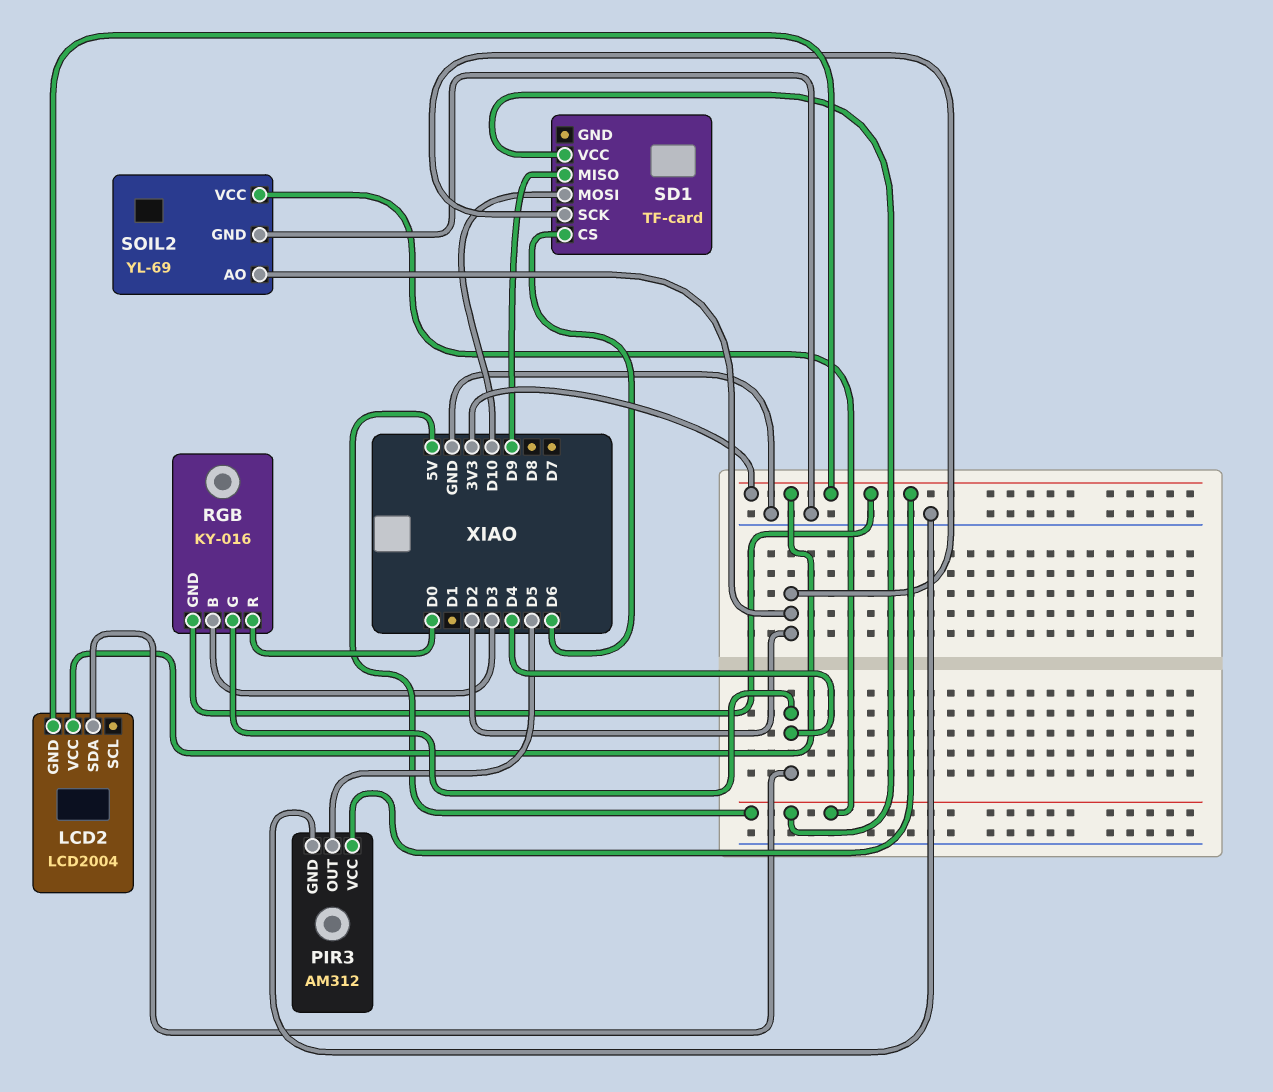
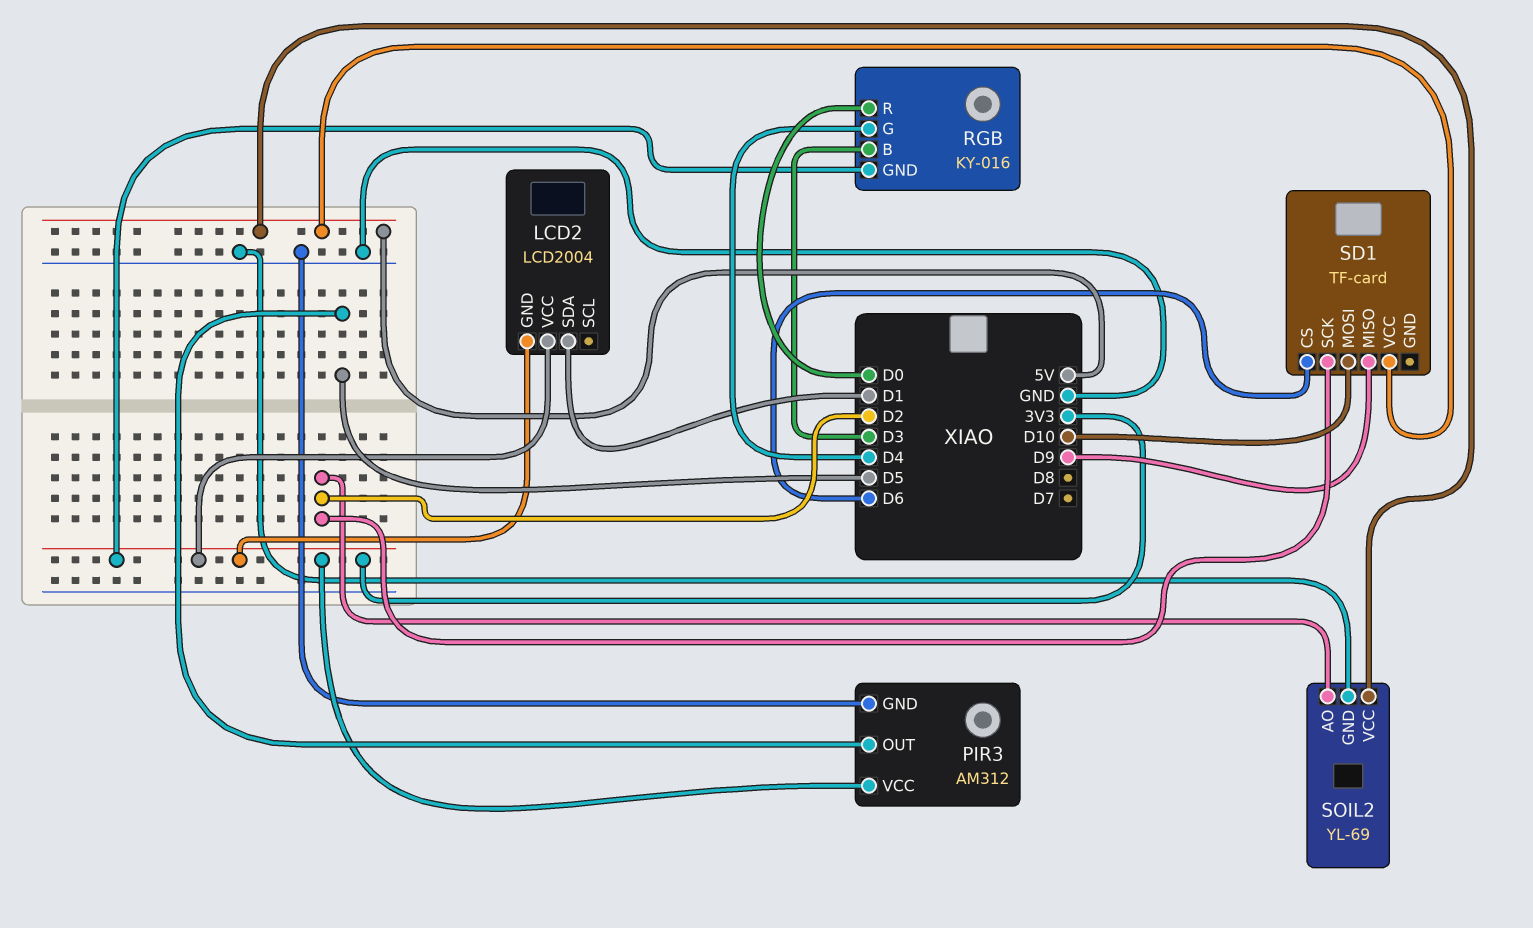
LCD2 pin SDA: D4 -> D1

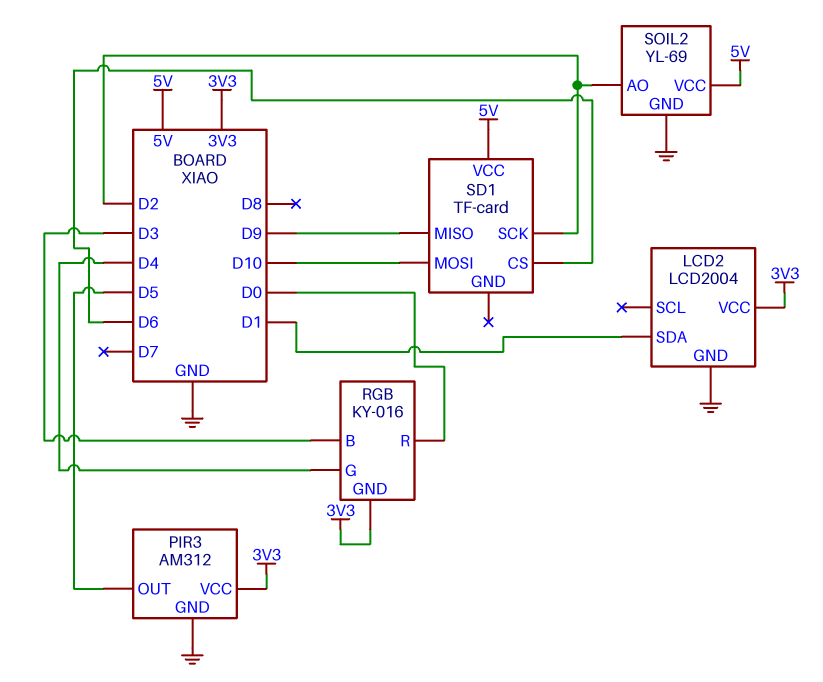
LCD2 pin GND: 3V3 -> GND

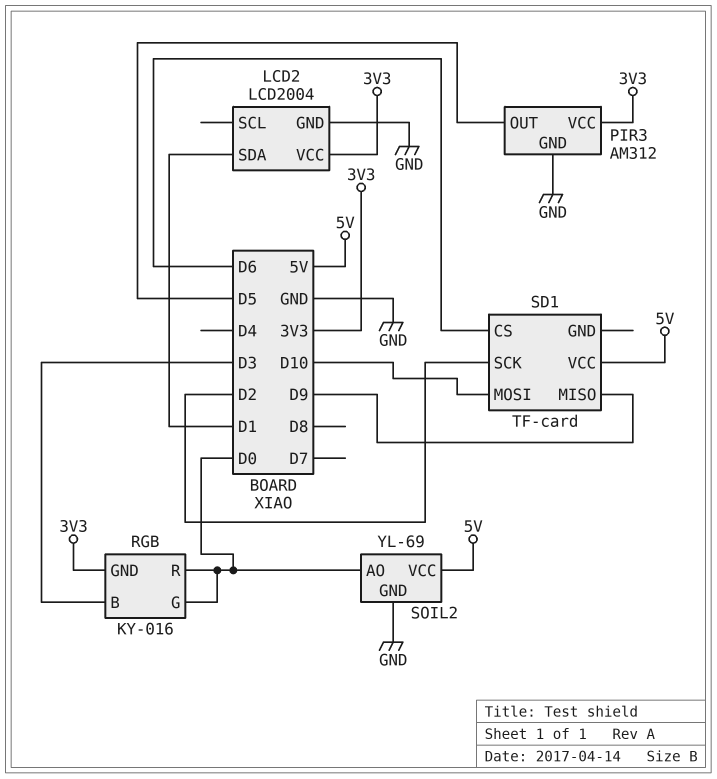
RGB pin G: D4 -> D0
SOIL2 pin AO: D2 -> D0

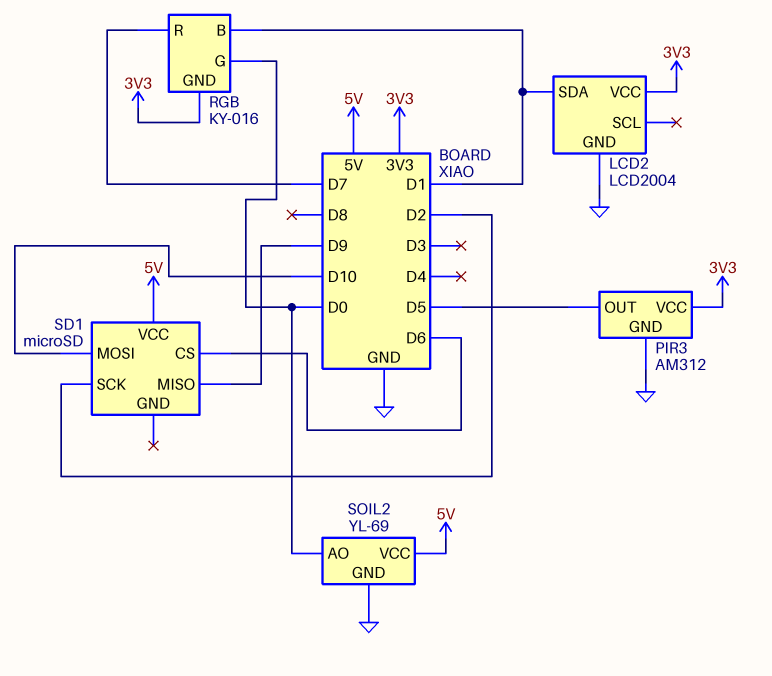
RGB pin B: D3 -> D1
RGB pin R: D0 -> D7
SD1: TF-card -> microSD

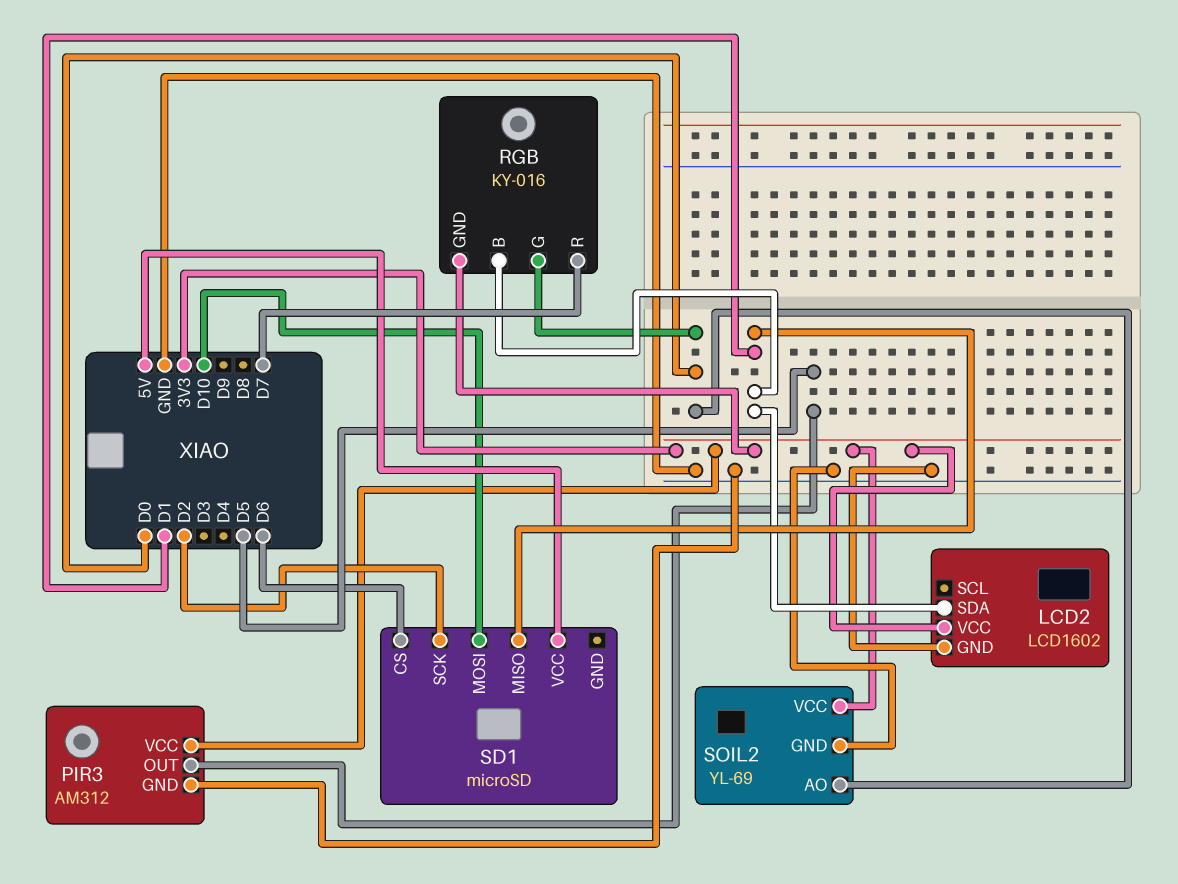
LCD2: LCD2004 -> LCD1602
SD1 pin MISO: D9 -> D1
SOIL2 pin VCC: 5V -> 3V3

